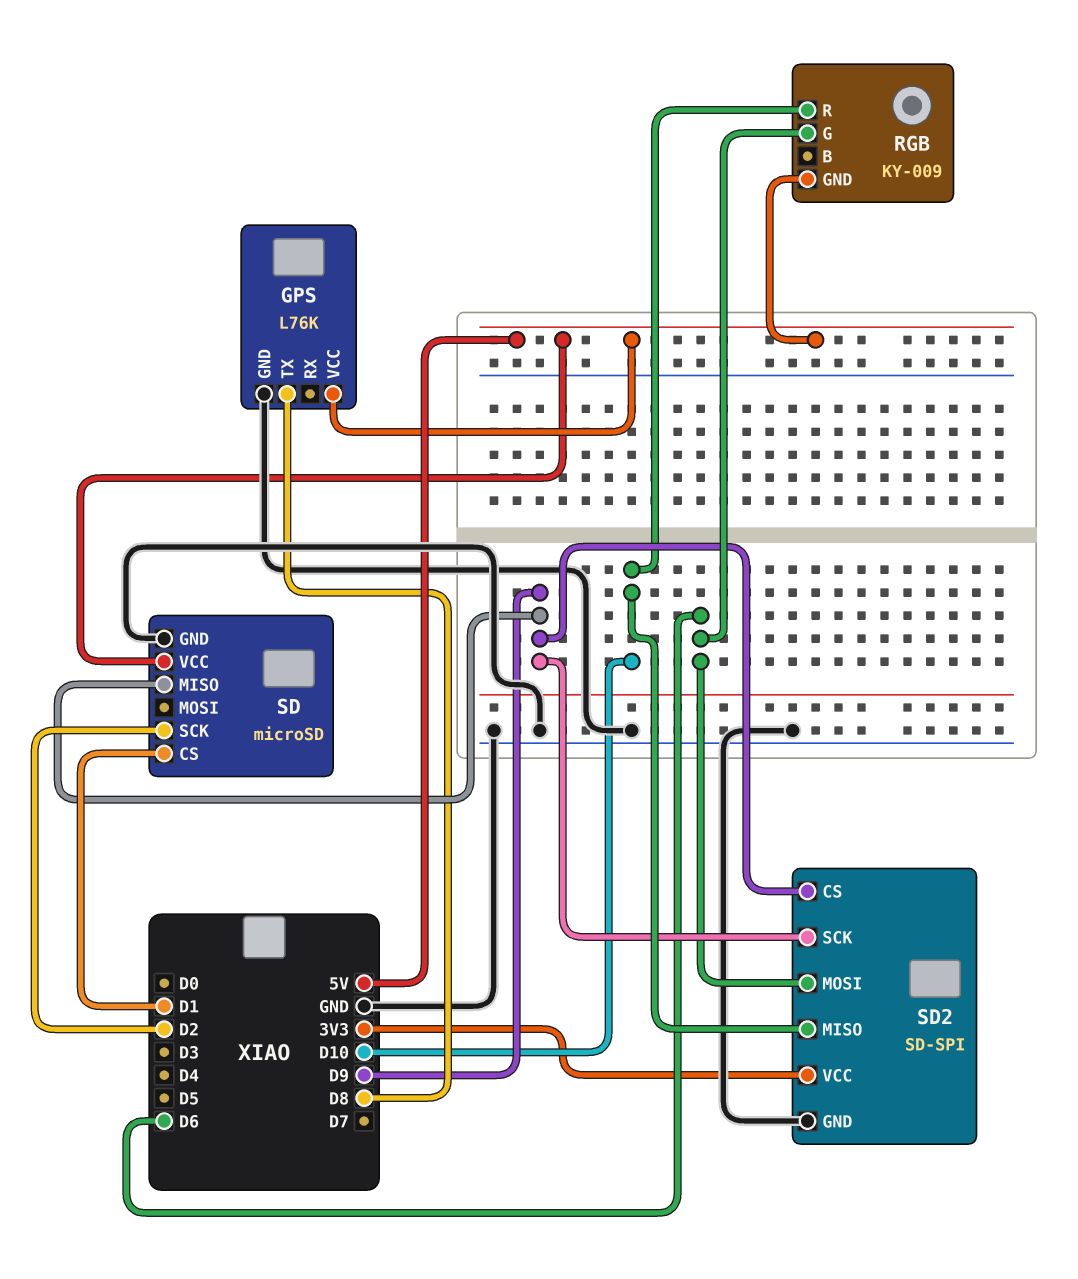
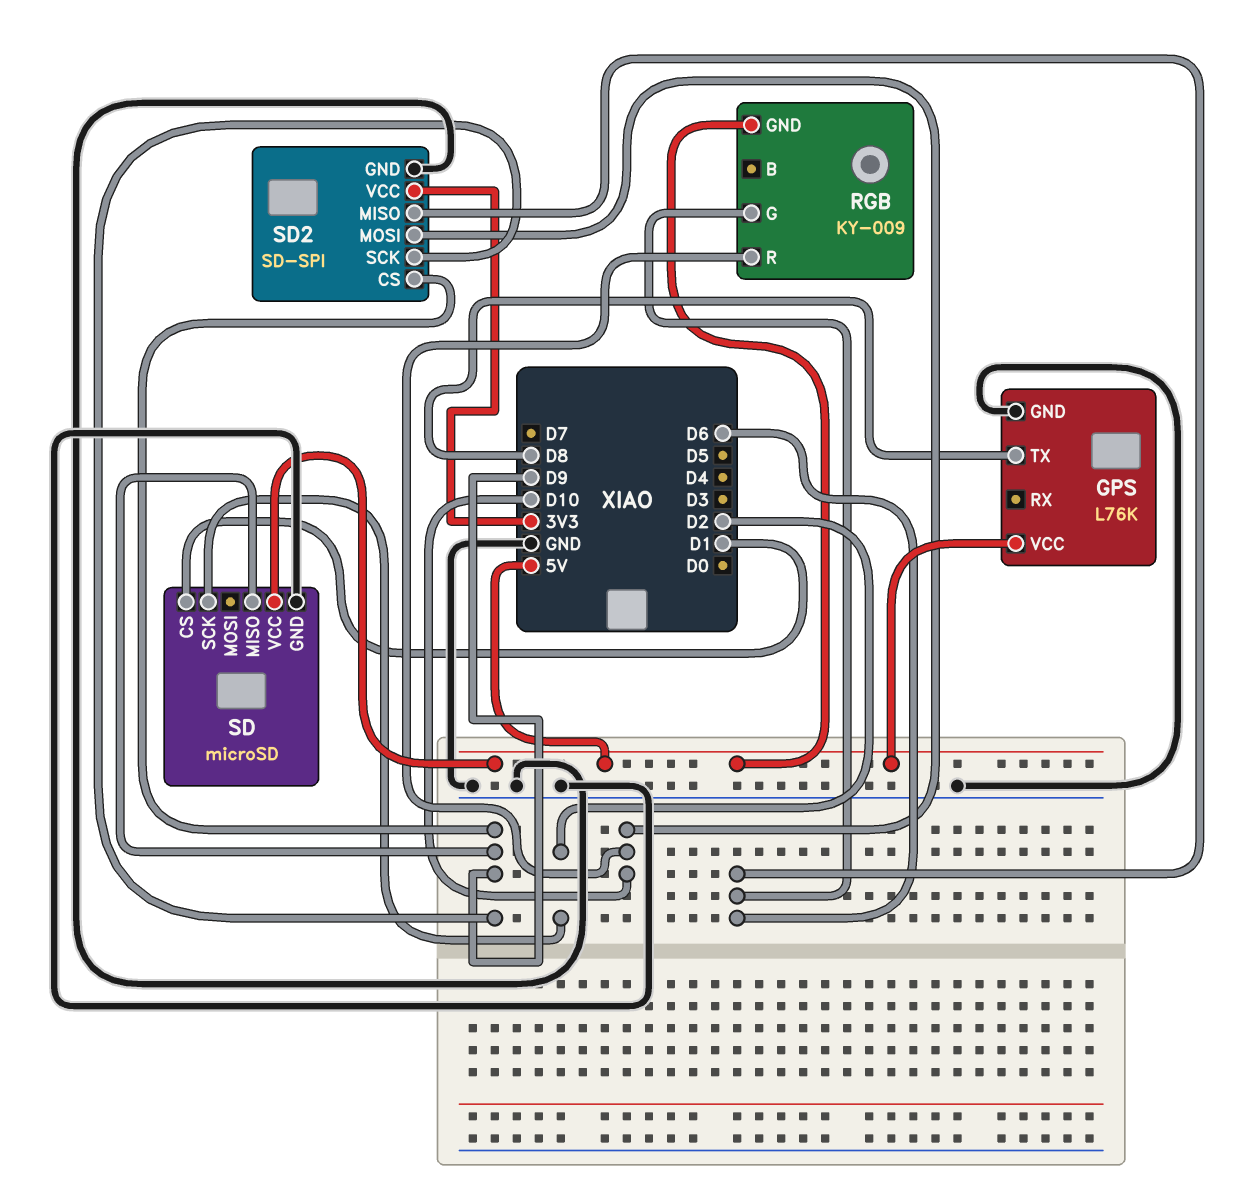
SD2 pin MISO: D10 -> D6
SD2 pin MOSI: D6 -> D10

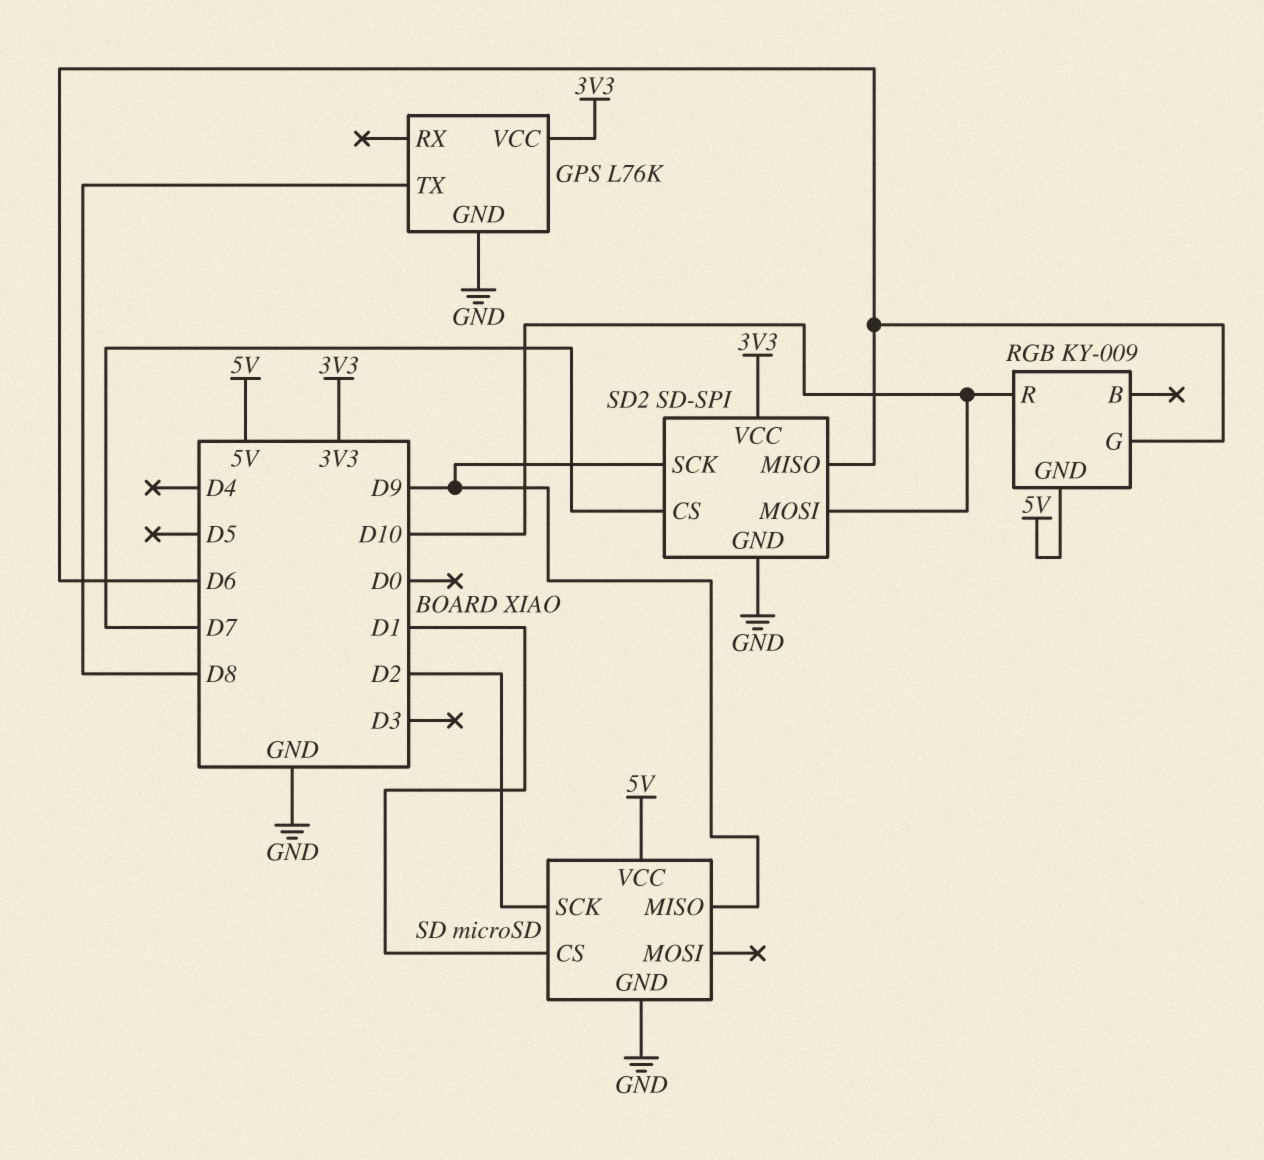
GPS pin VCC: 5V -> 3V3
SD2 pin CS: D9 -> D7

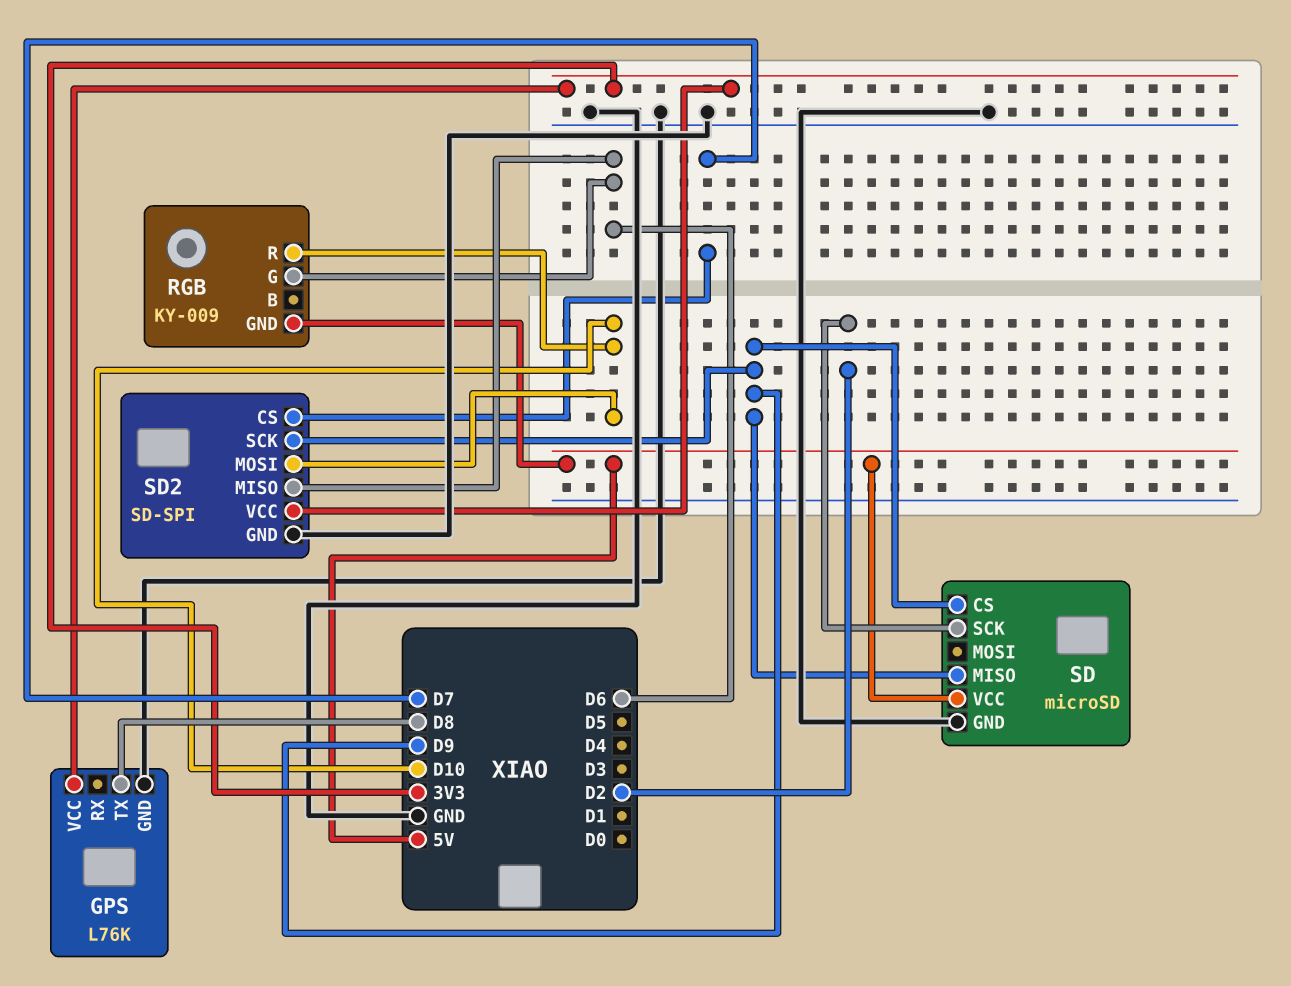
SD pin CS: D1 -> D9

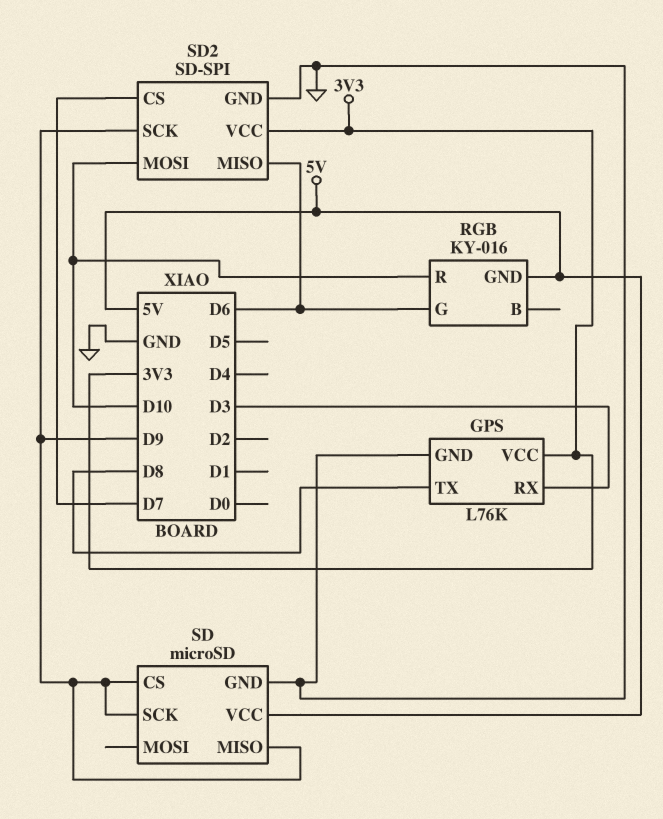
GPS pin RX: none -> D3
RGB: KY-009 -> KY-016
SD pin SCK: D2 -> D9

